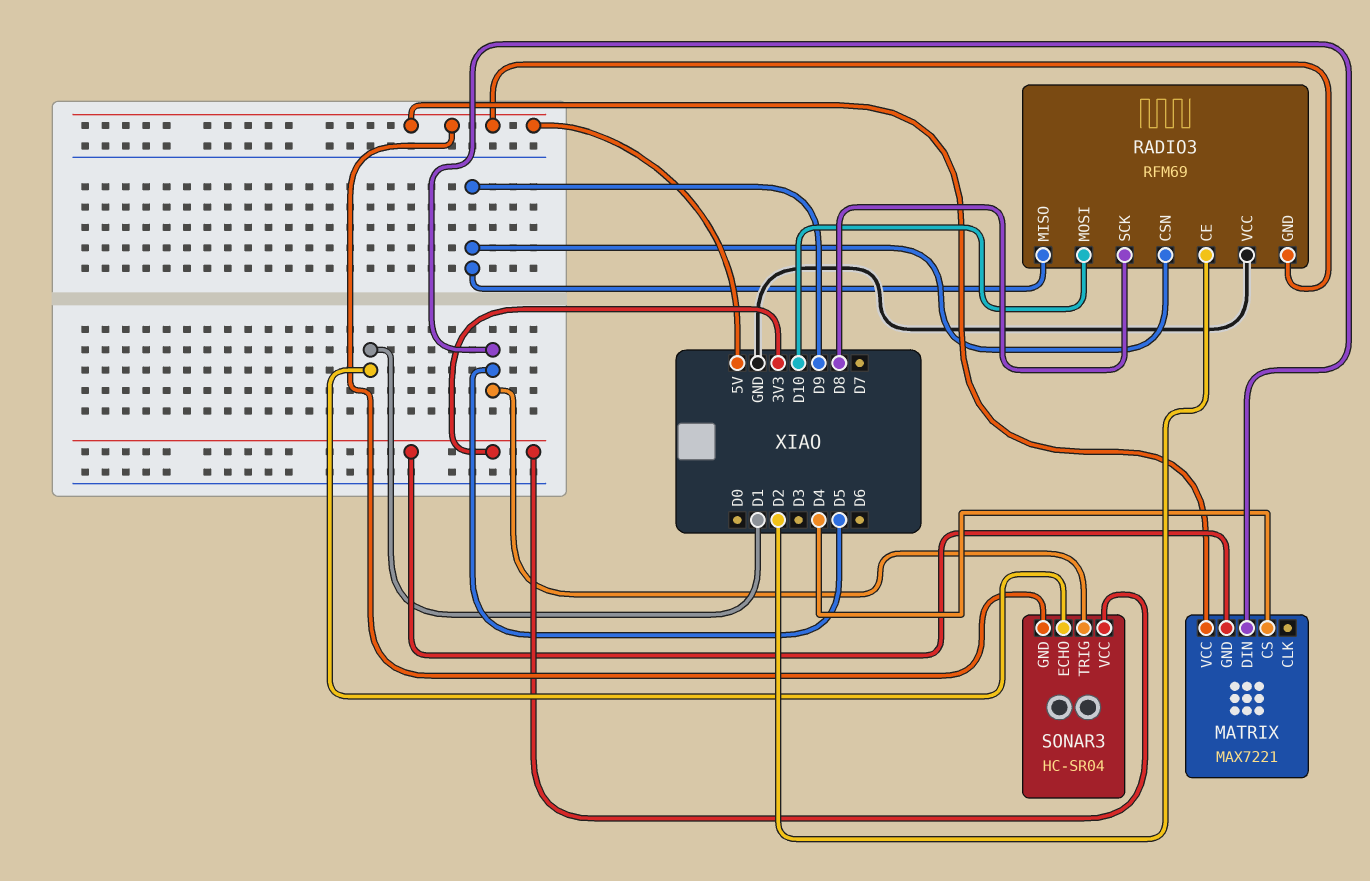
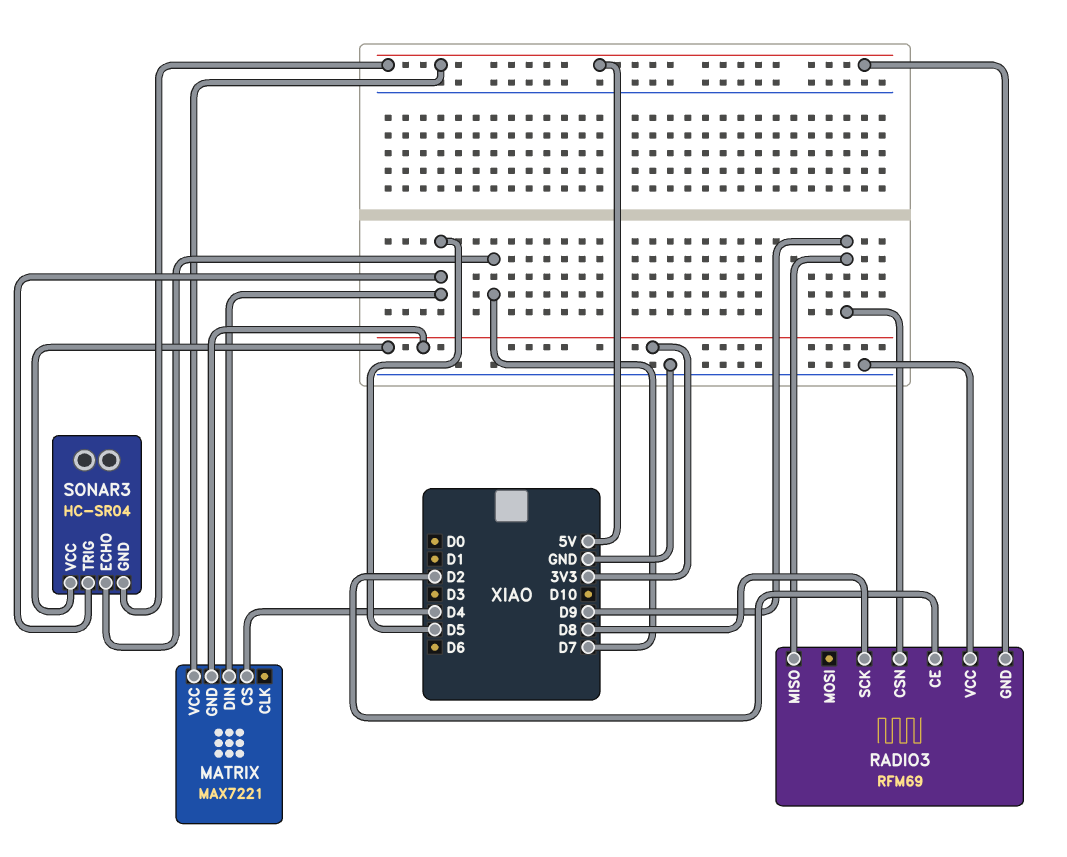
RADIO3 pin MOSI: D10 -> none
SONAR3 pin ECHO: D1 -> D7

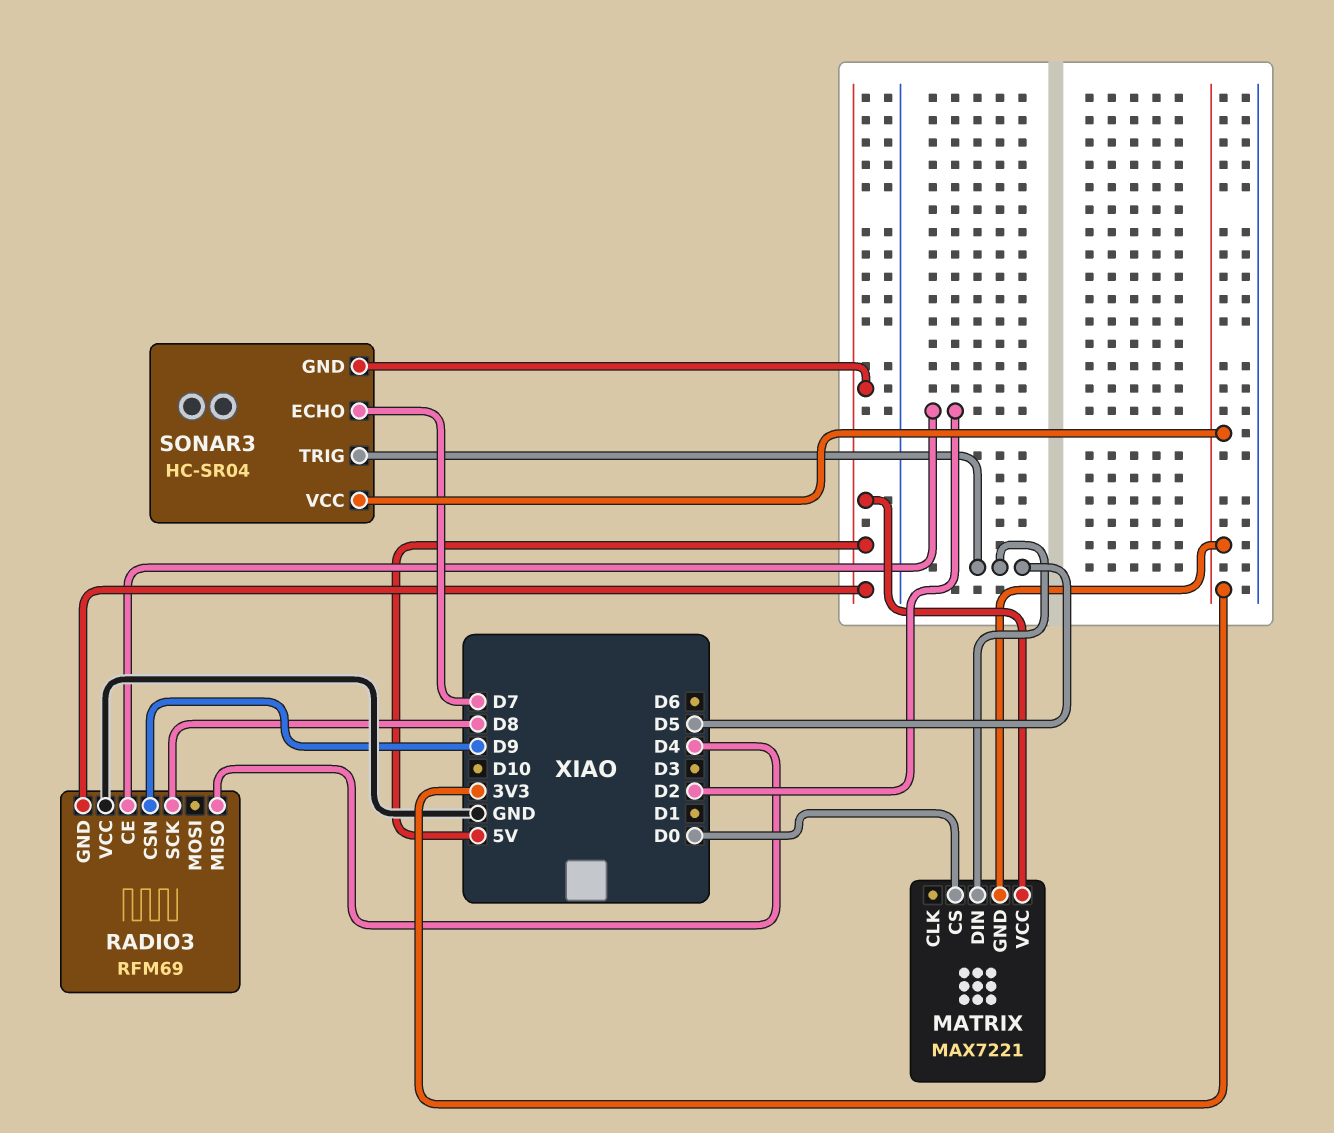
MATRIX pin CS: D4 -> D0
RADIO3 pin MISO: D9 -> D4

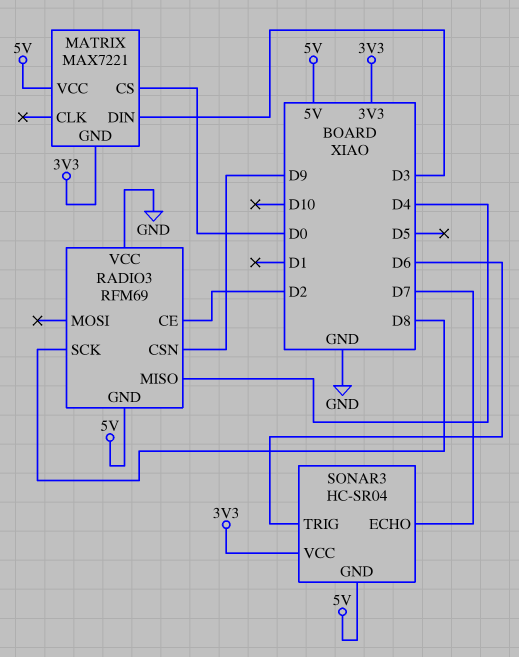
MATRIX pin DIN: D5 -> D3
SONAR3 pin TRIG: D5 -> D6

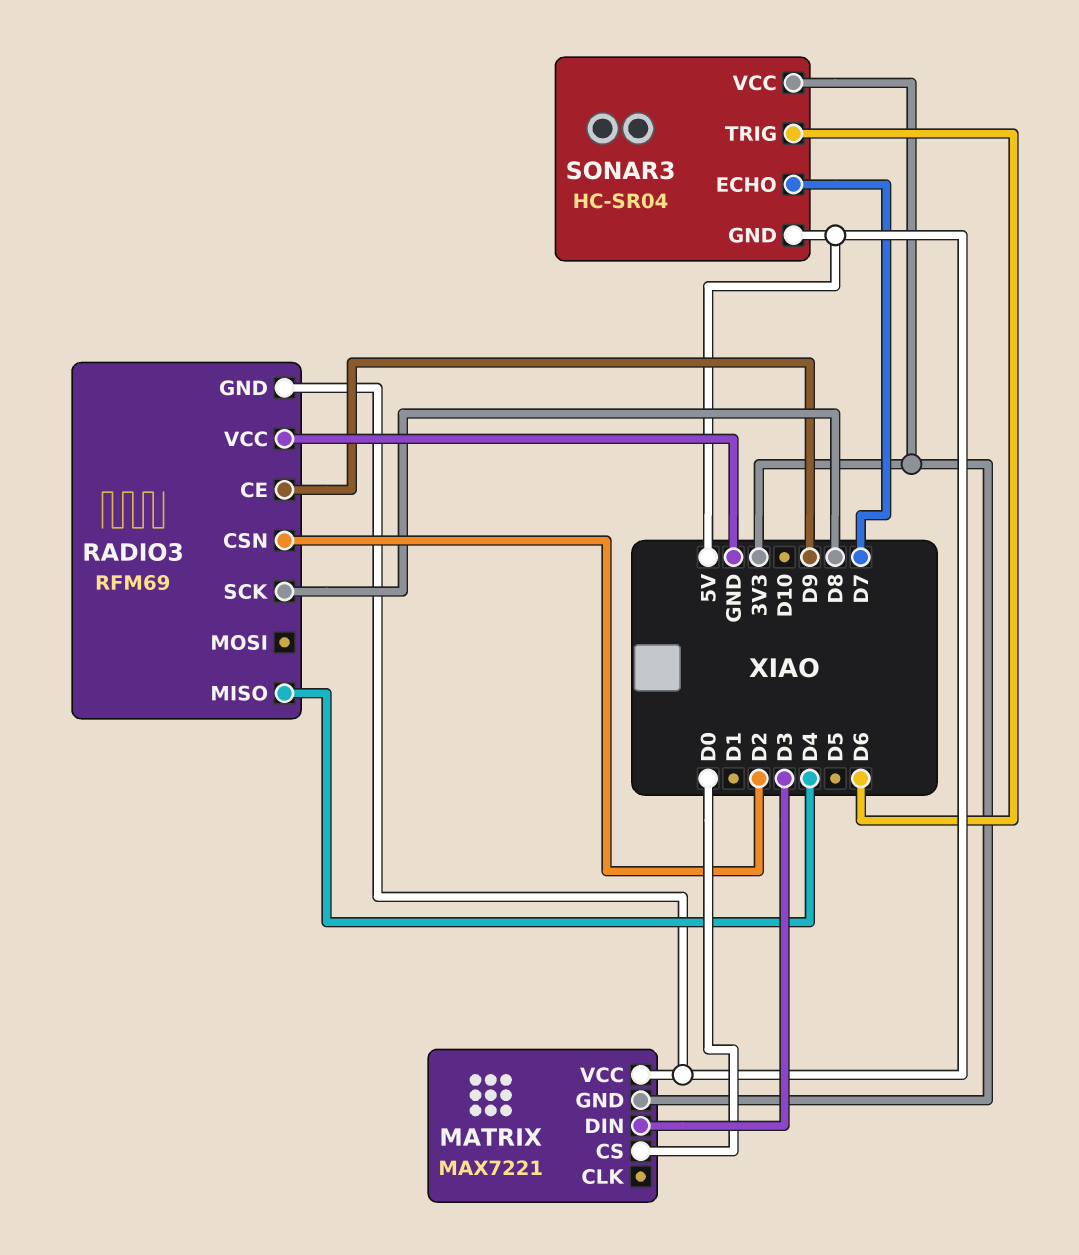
RADIO3 pin CE: D2 -> D9
RADIO3 pin CSN: D9 -> D2

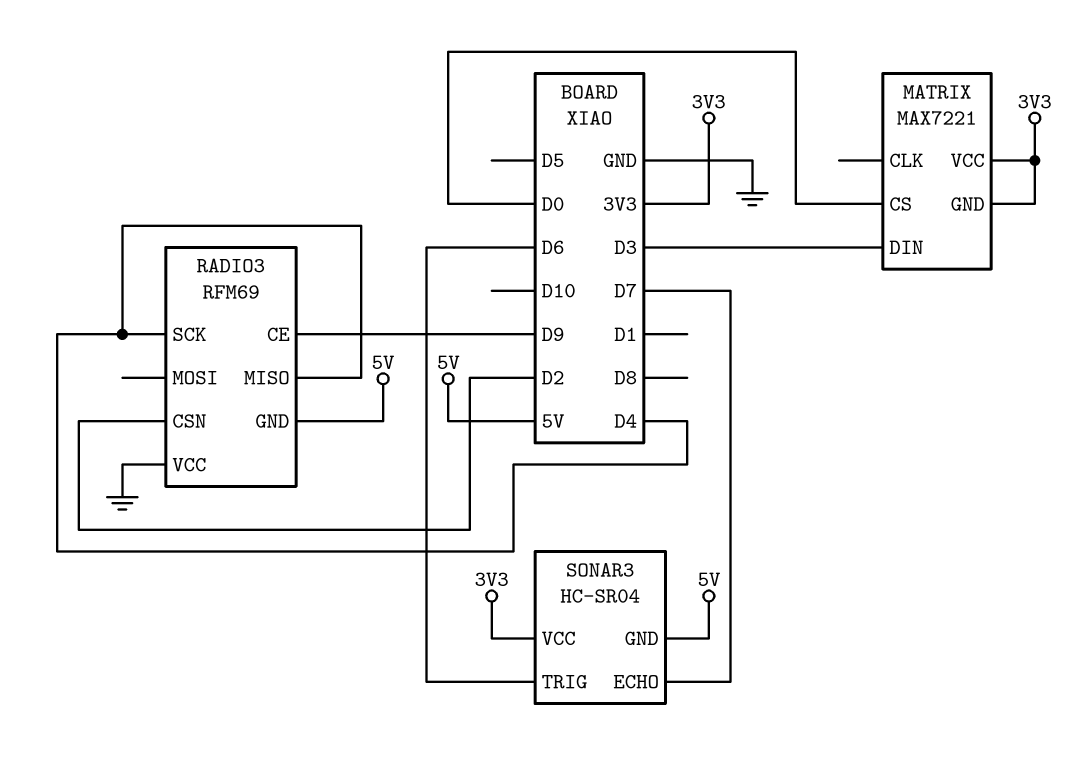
MATRIX pin VCC: 5V -> 3V3
RADIO3 pin SCK: D8 -> D4

